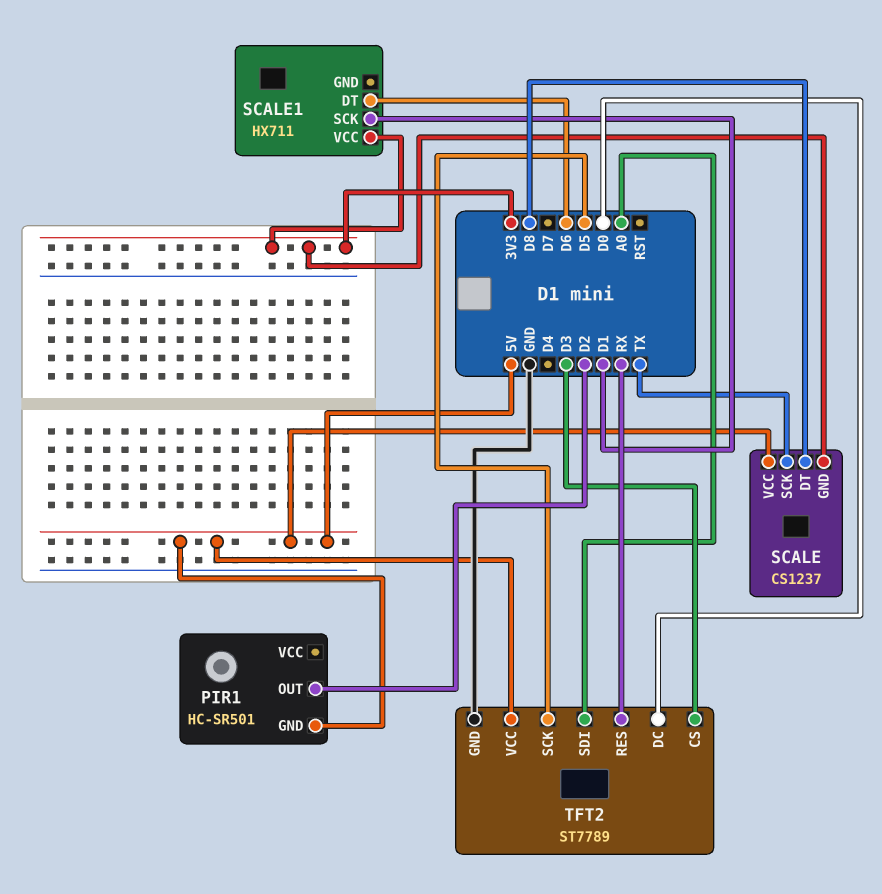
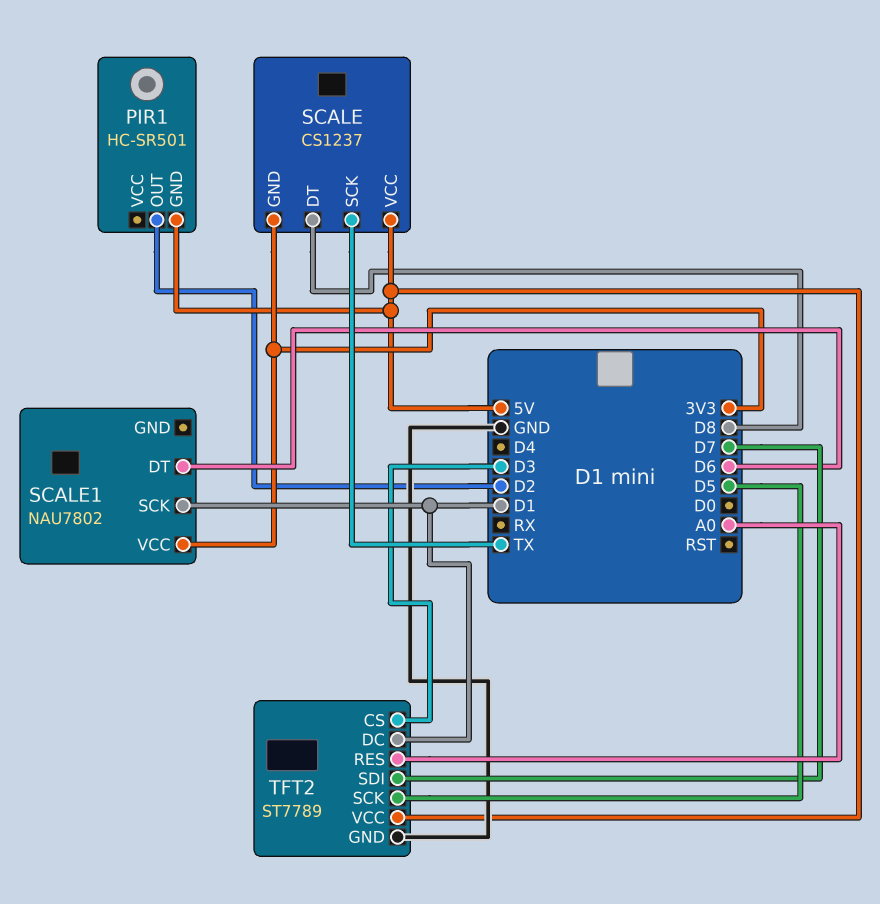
SCALE1: HX711 -> NAU7802
TFT2 pin DC: D0 -> D1
TFT2 pin RES: RX -> A0
TFT2 pin SDI: A0 -> D7

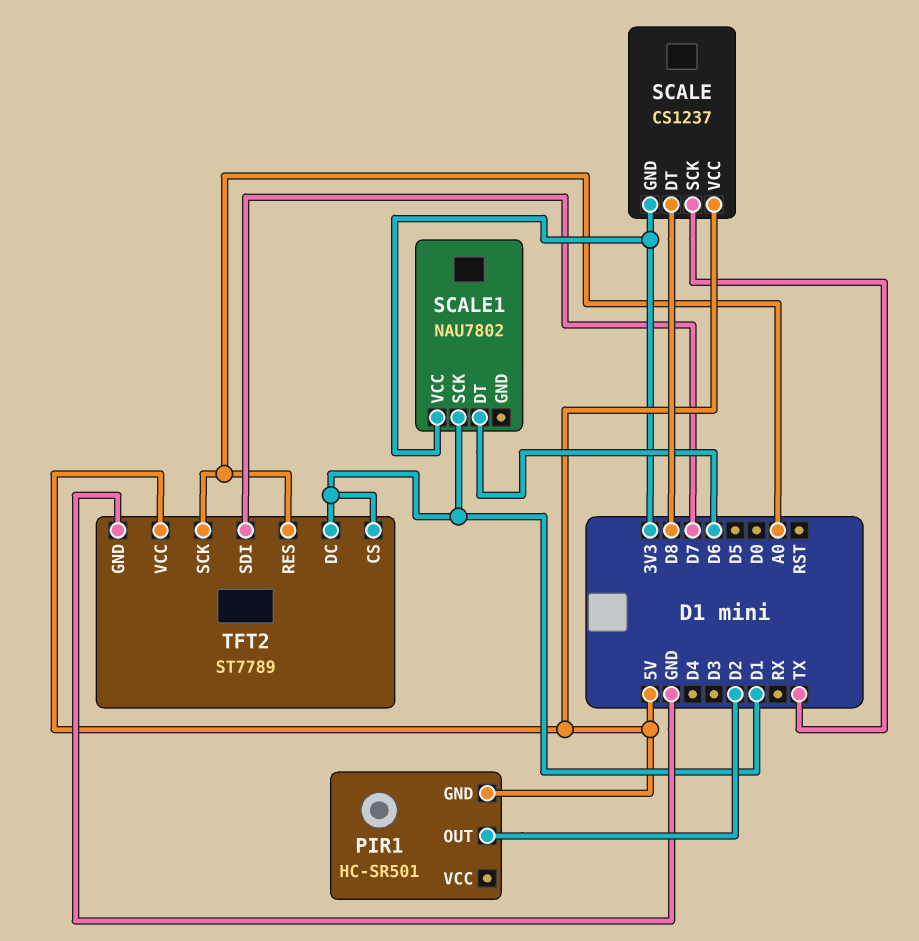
TFT2 pin CS: D3 -> D1
TFT2 pin SCK: D5 -> A0

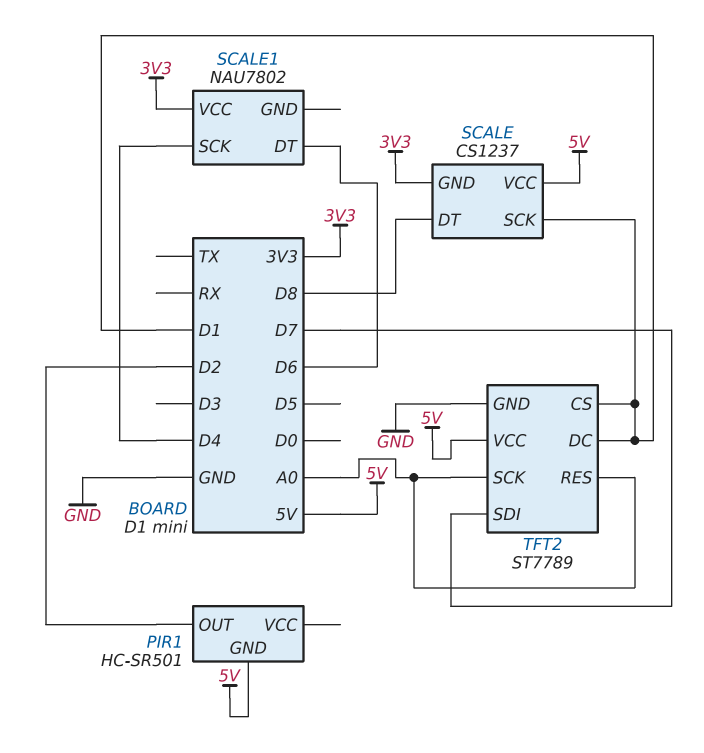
SCALE pin SCK: TX -> D1
SCALE1 pin SCK: D1 -> D4

